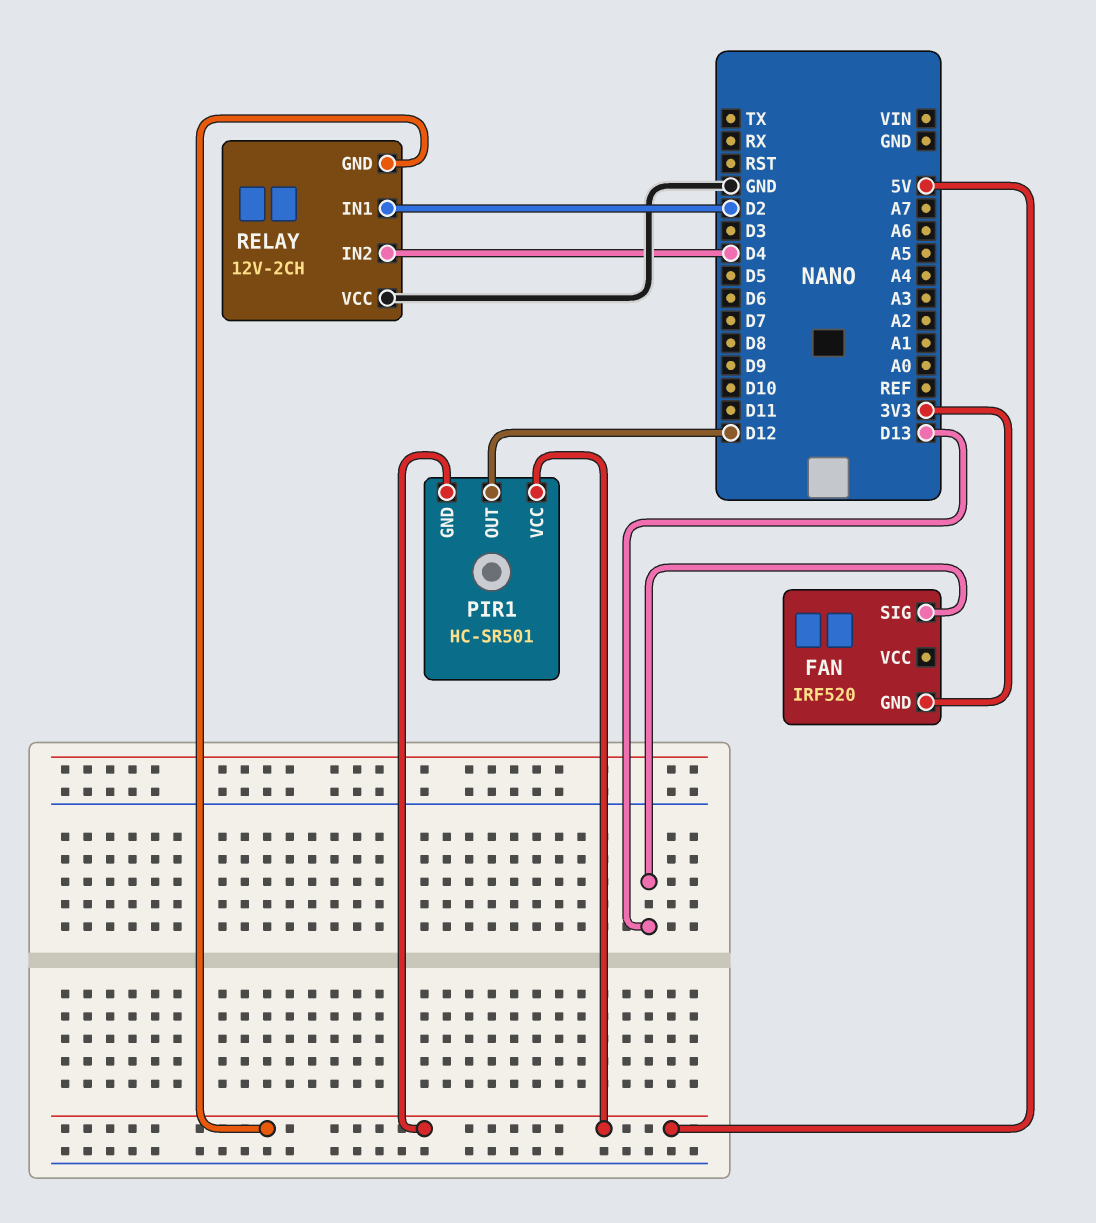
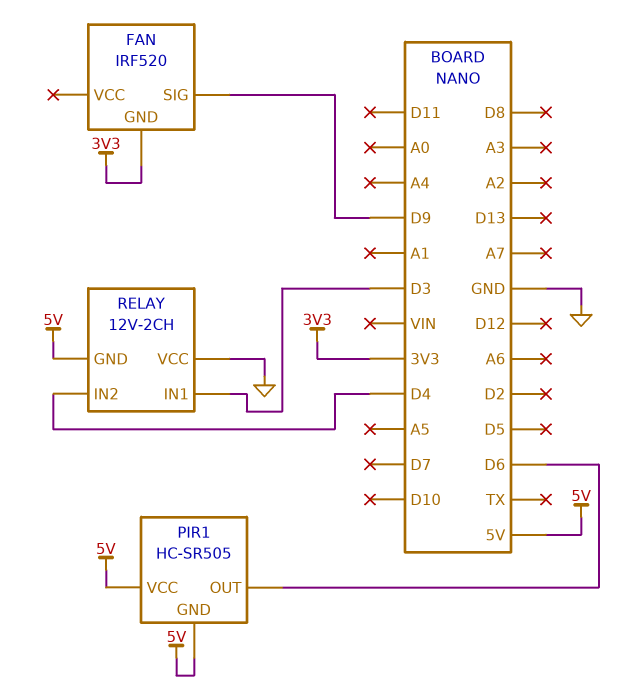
FAN pin SIG: D13 -> D9
PIR1: HC-SR501 -> HC-SR505
PIR1 pin OUT: D12 -> D6
RELAY pin IN1: D2 -> D3

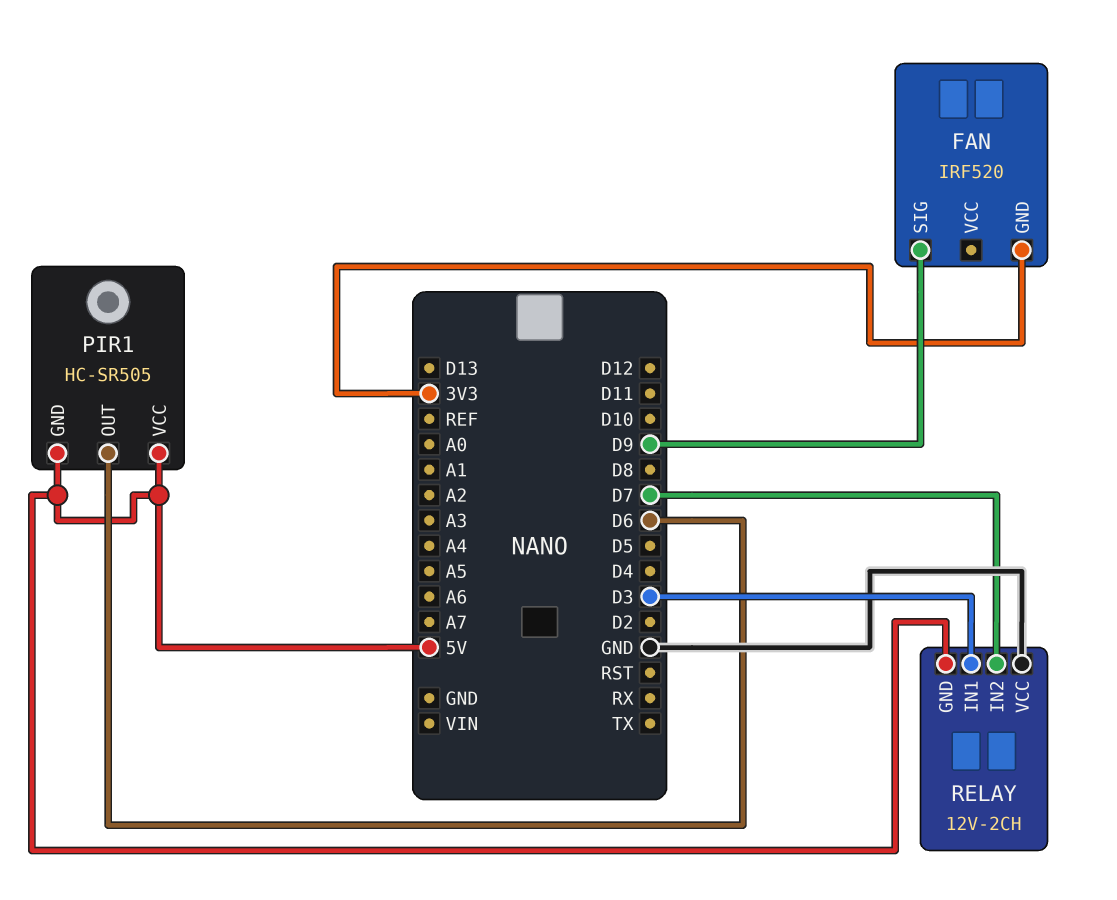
RELAY pin IN2: D4 -> D7

